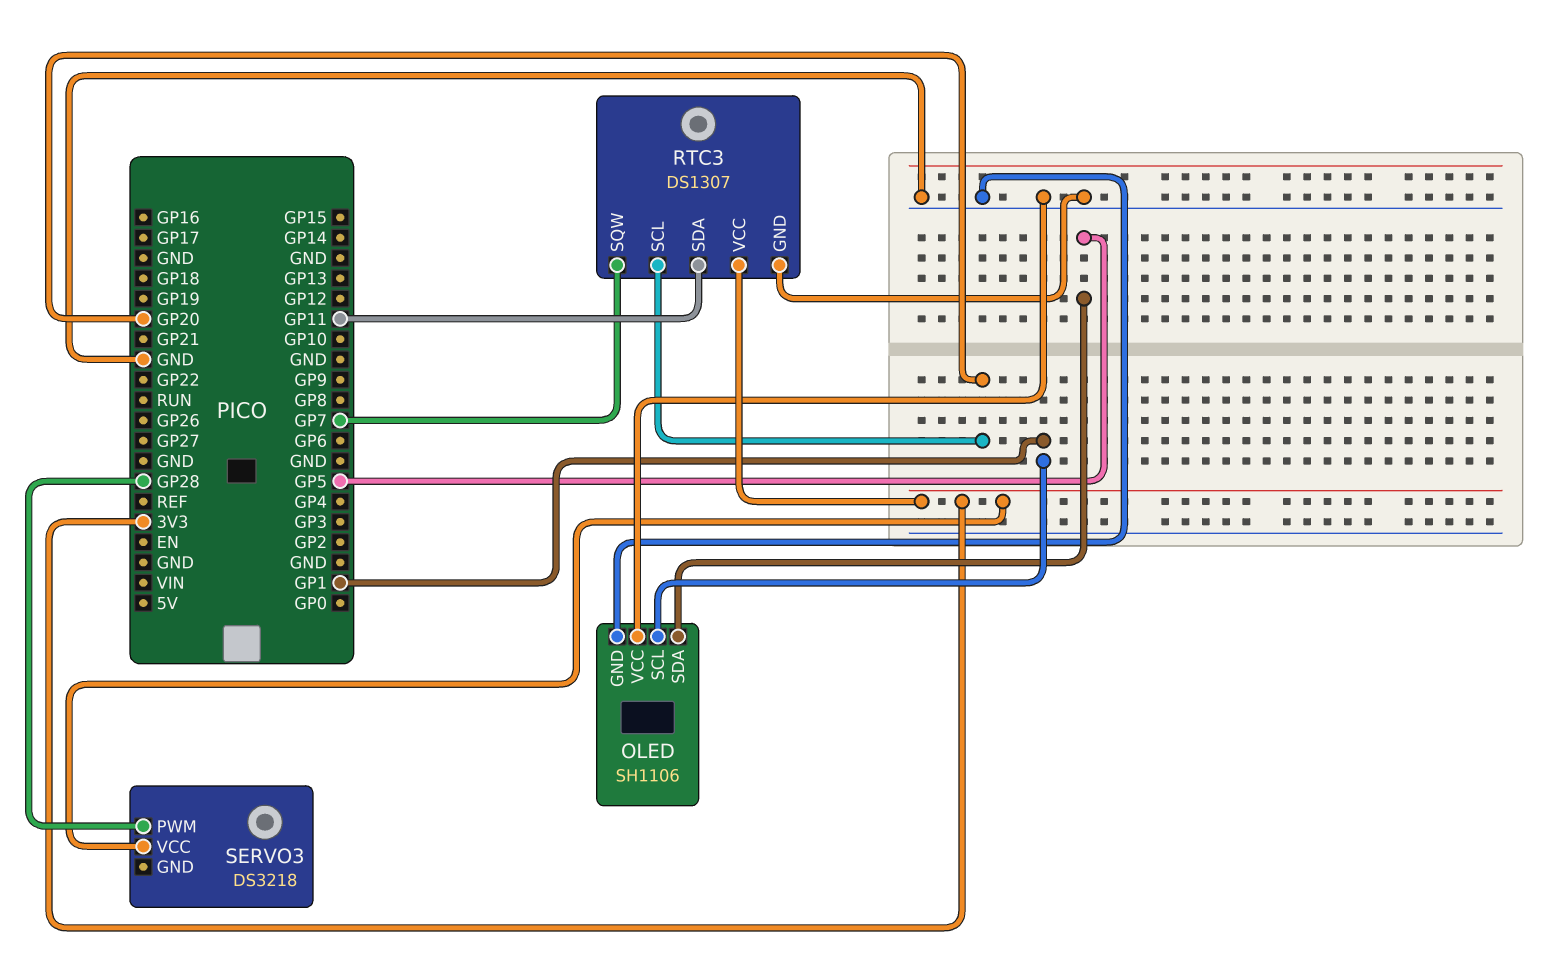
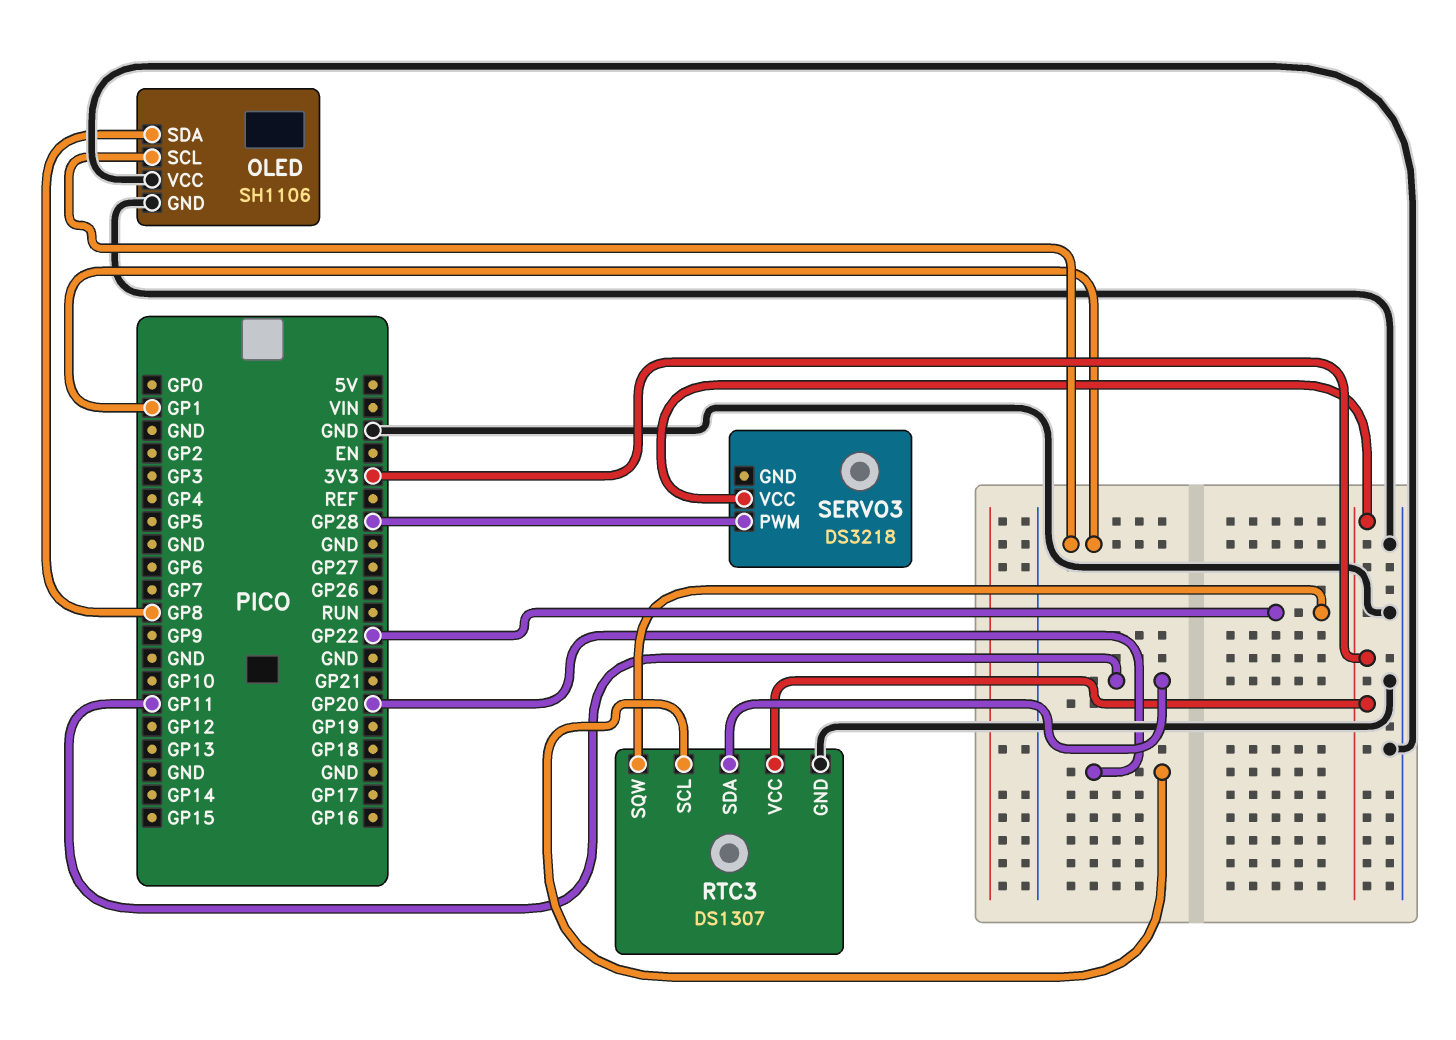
OLED pin SDA: GP5 -> GP8
RTC3 pin SQW: GP7 -> GP22

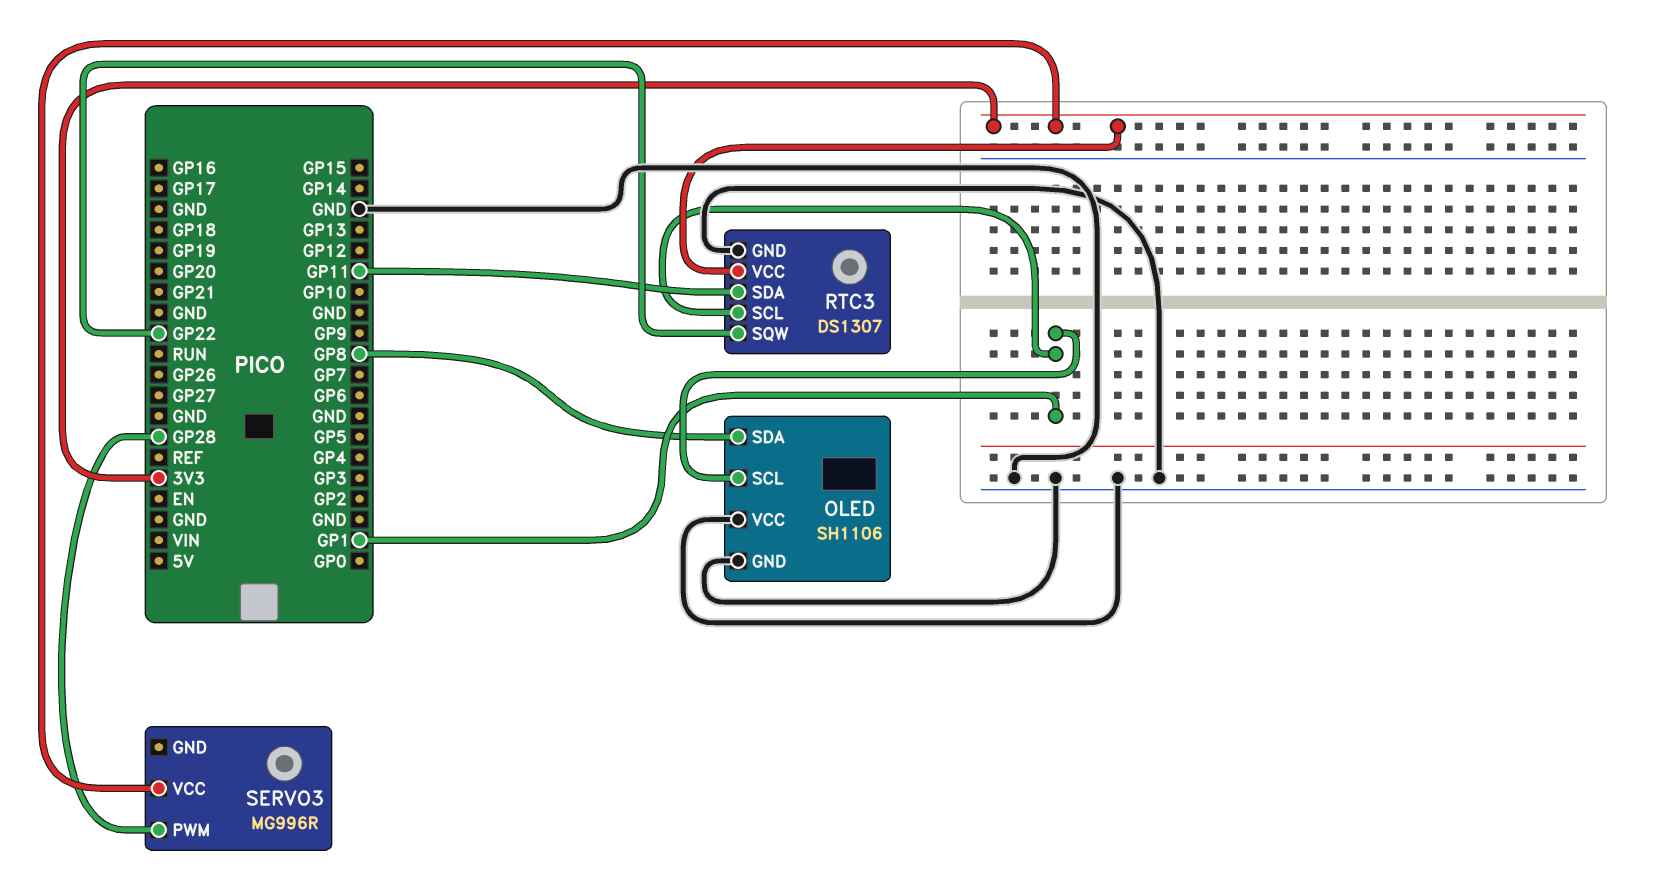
RTC3 pin SCL: GP20 -> GP1
SERVO3: DS3218 -> MG996R

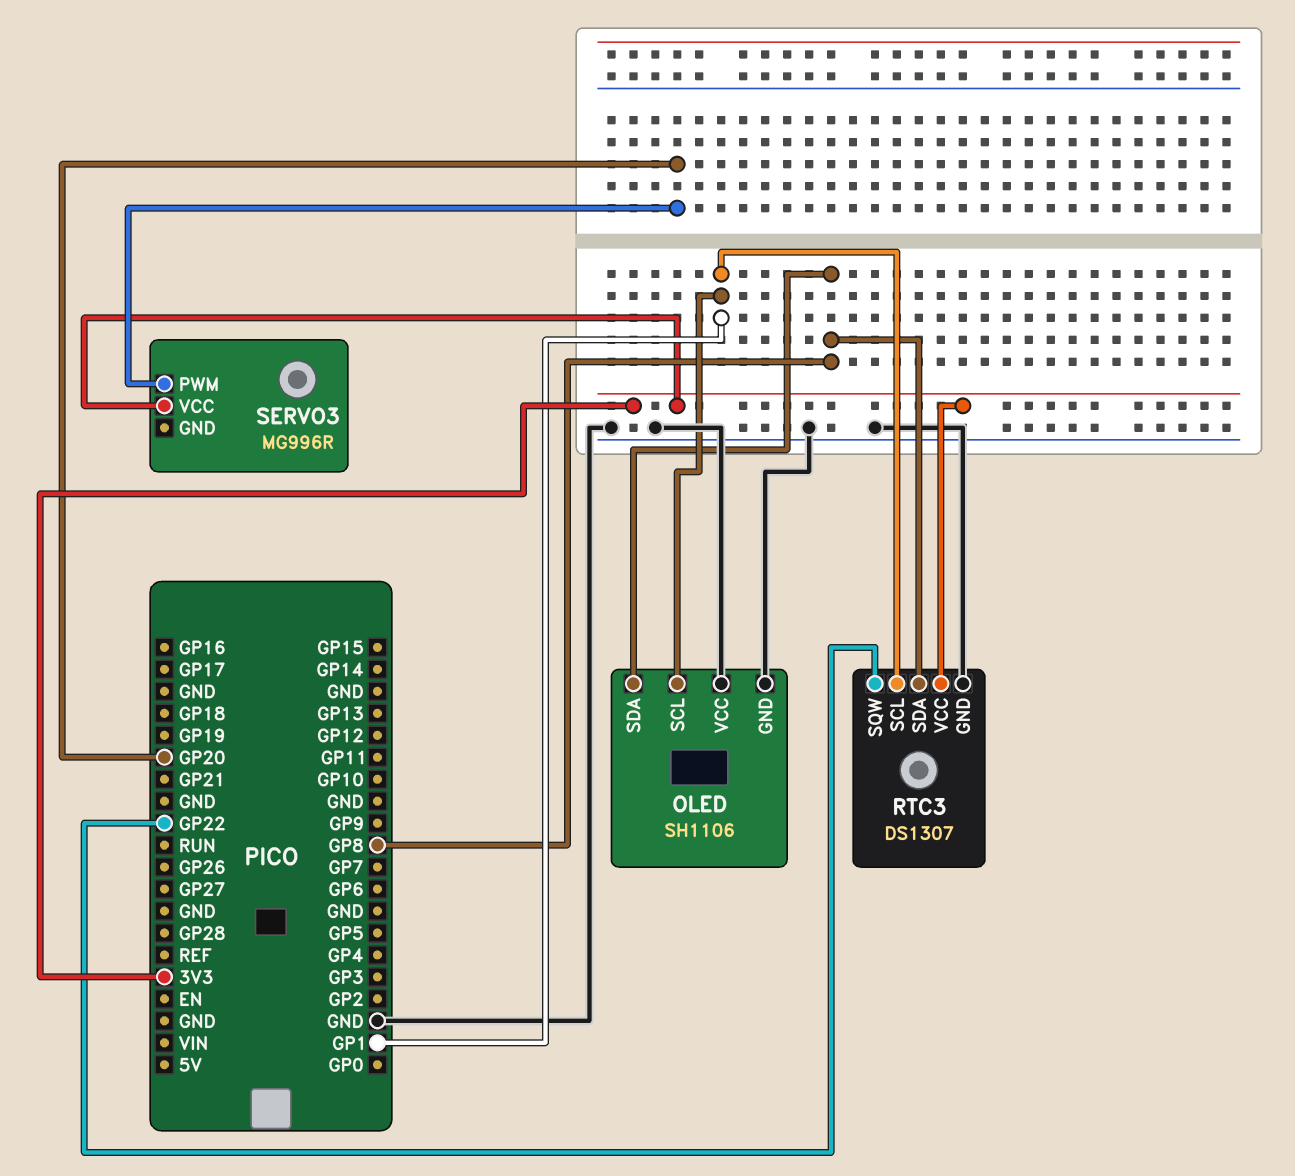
RTC3 pin SDA: GP11 -> GP8
SERVO3 pin PWM: GP28 -> GP20

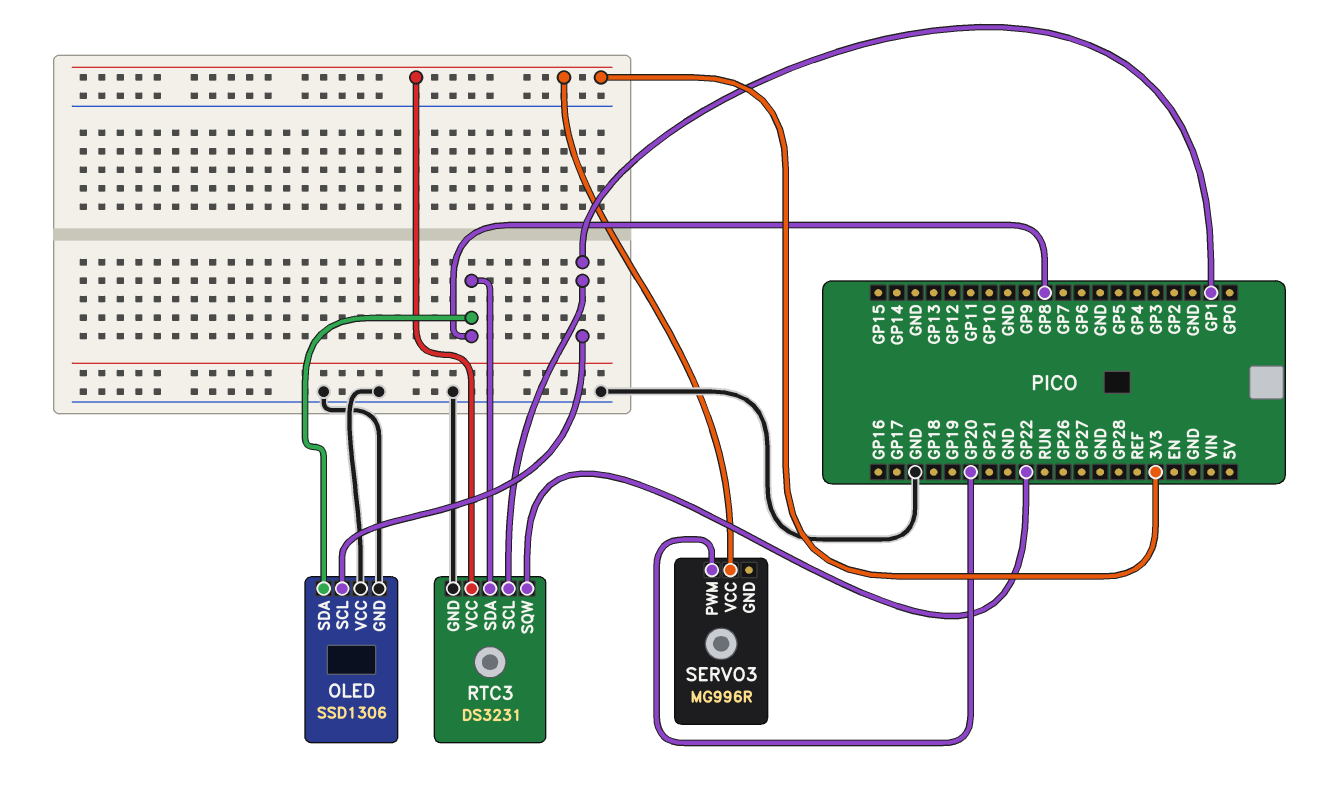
OLED: SH1106 -> SSD1306
RTC3: DS1307 -> DS3231

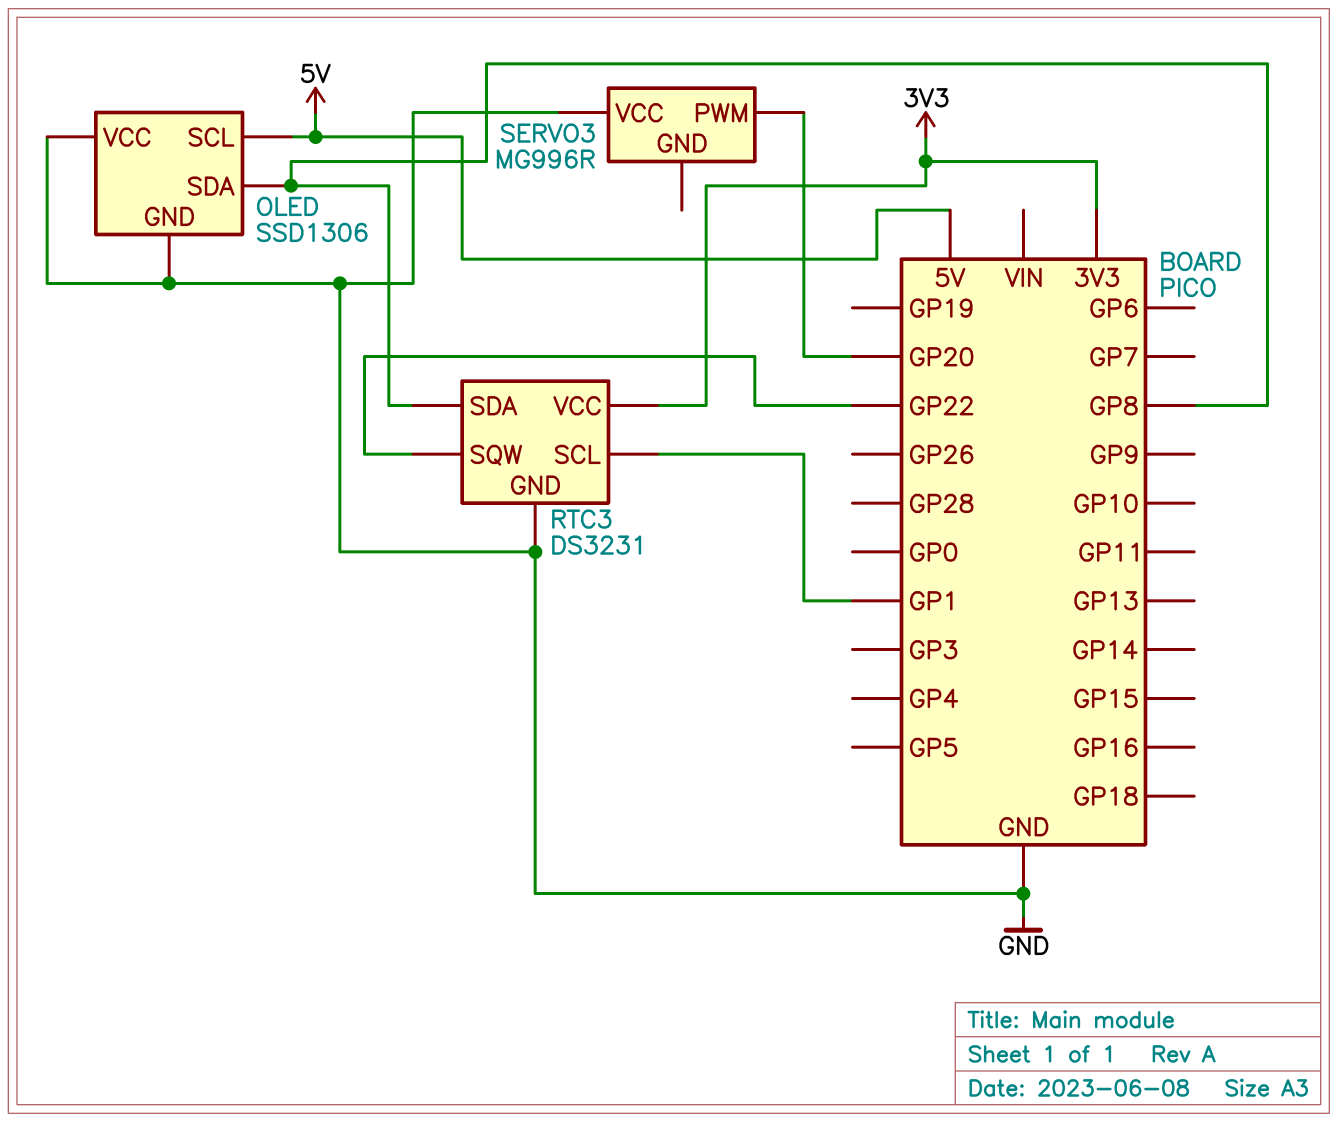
OLED pin SCL: GP1 -> 5V
SERVO3 pin VCC: 3V3 -> GND

